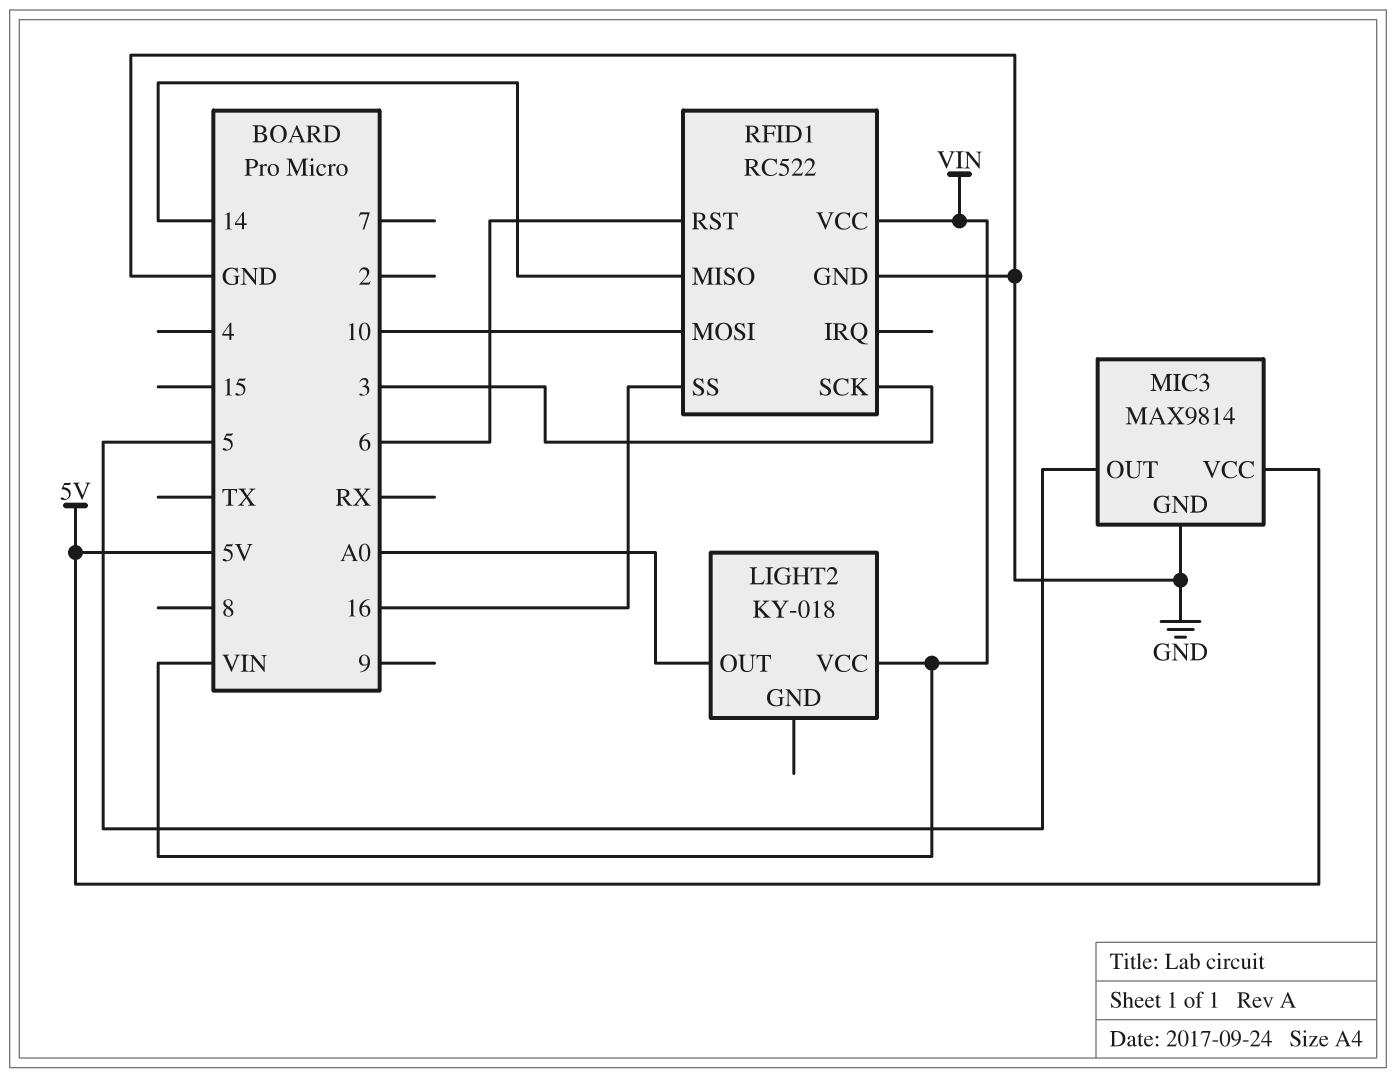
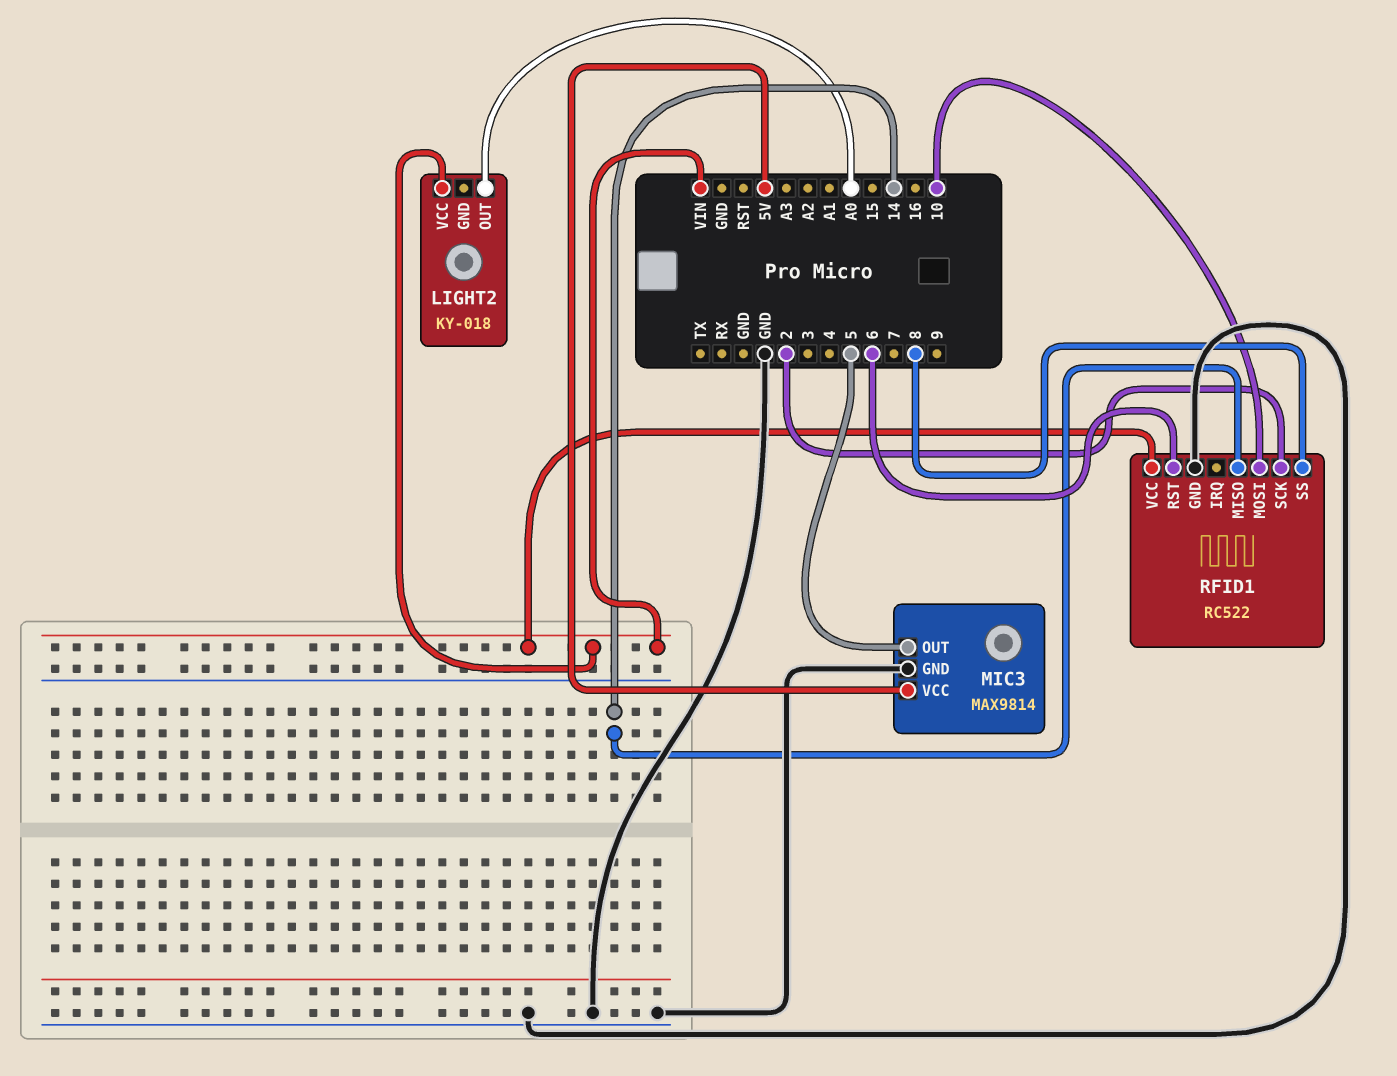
RFID1 pin SCK: 3 -> 2
RFID1 pin SS: 16 -> 8

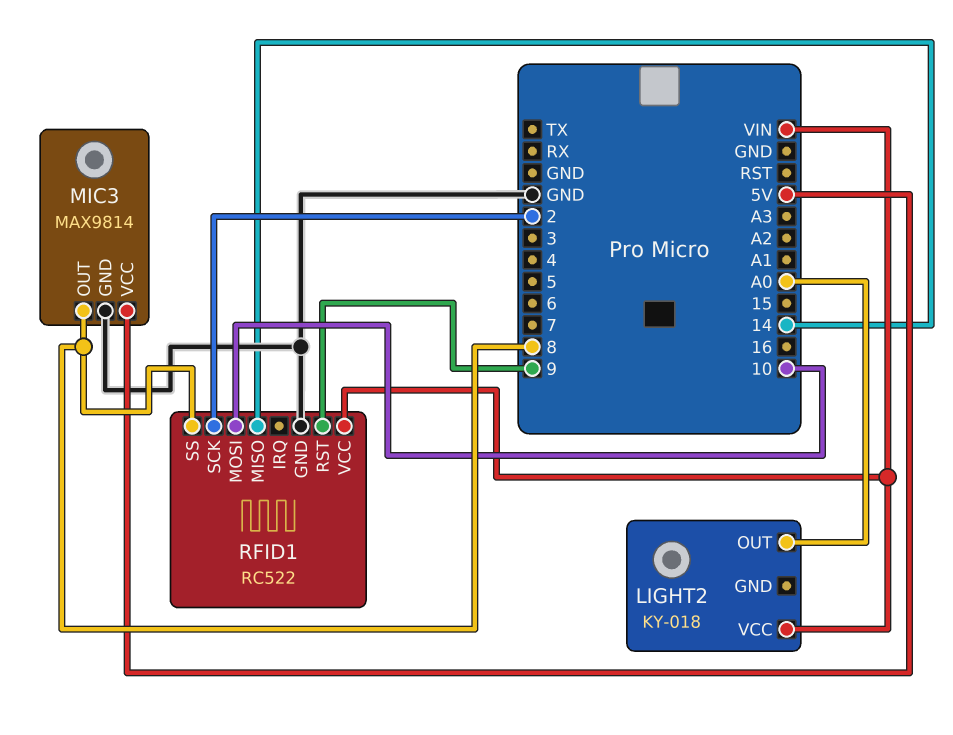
MIC3 pin OUT: 5 -> 8
RFID1 pin RST: 6 -> 9

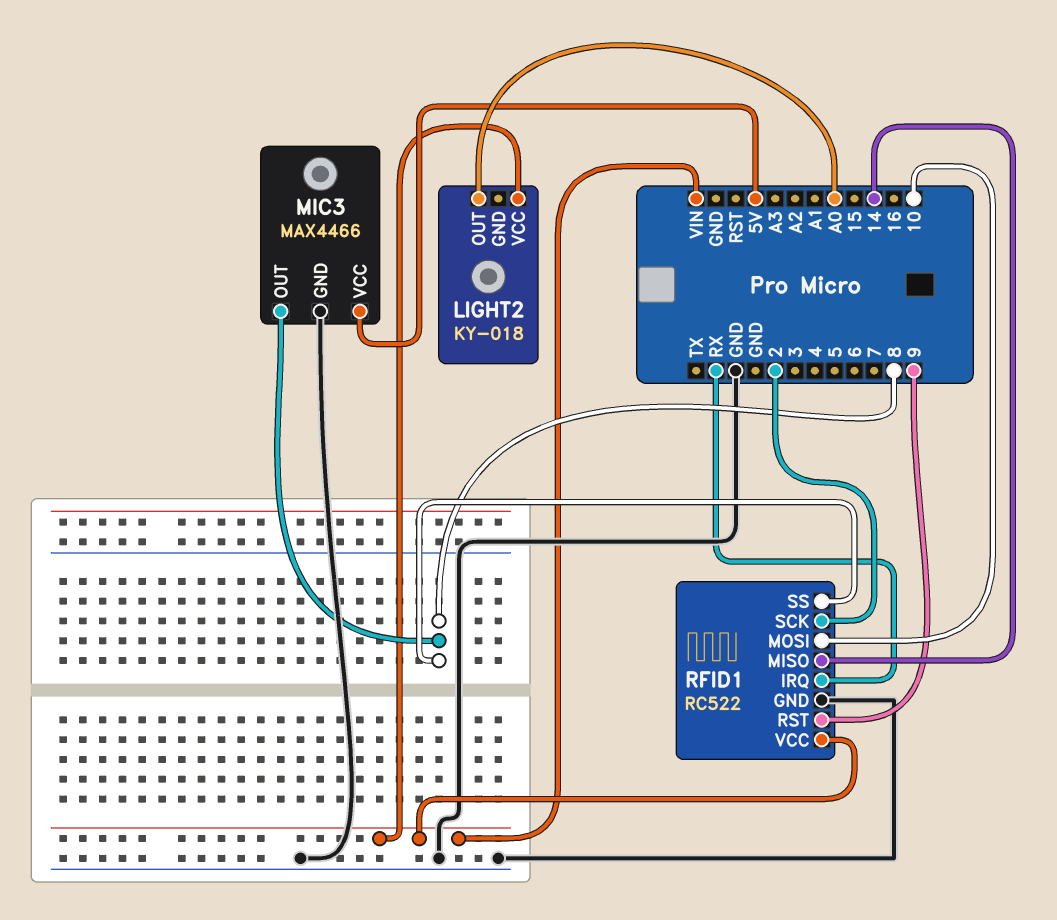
MIC3: MAX9814 -> MAX4466
RFID1 pin IRQ: none -> RX

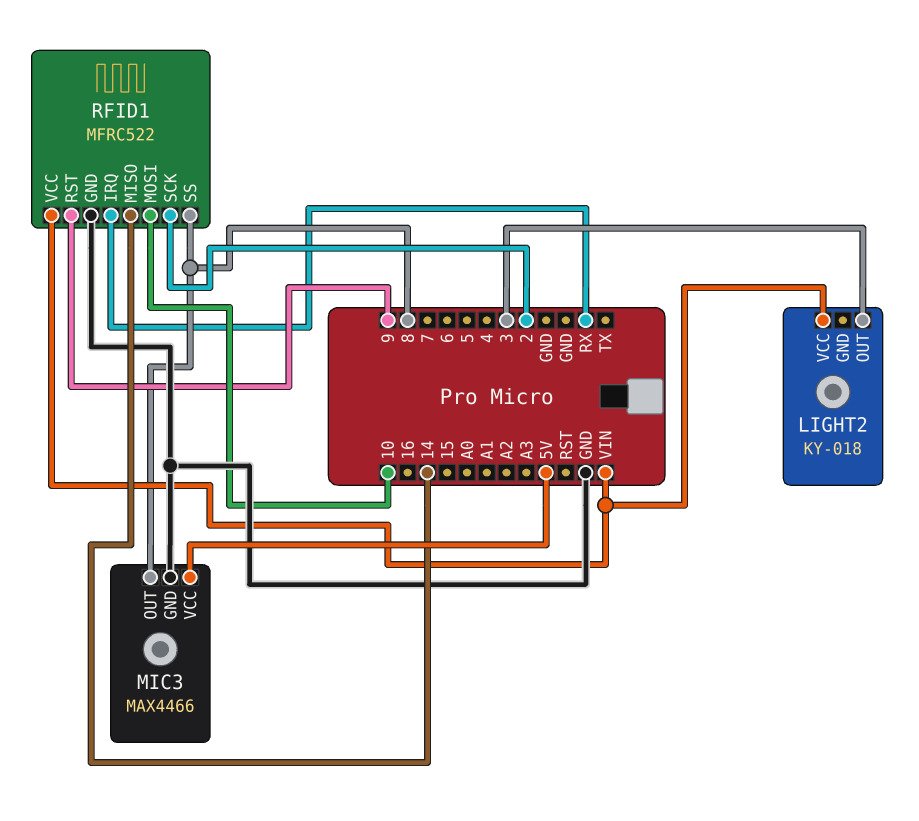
LIGHT2 pin OUT: A0 -> 3
RFID1: RC522 -> MFRC522

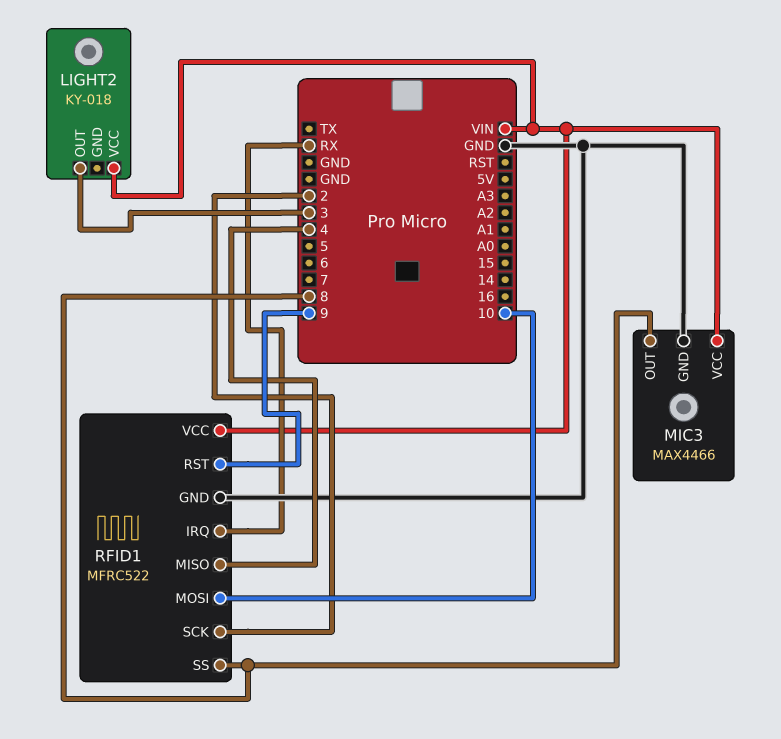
MIC3 pin VCC: 5V -> VIN
RFID1 pin MISO: 14 -> 4

